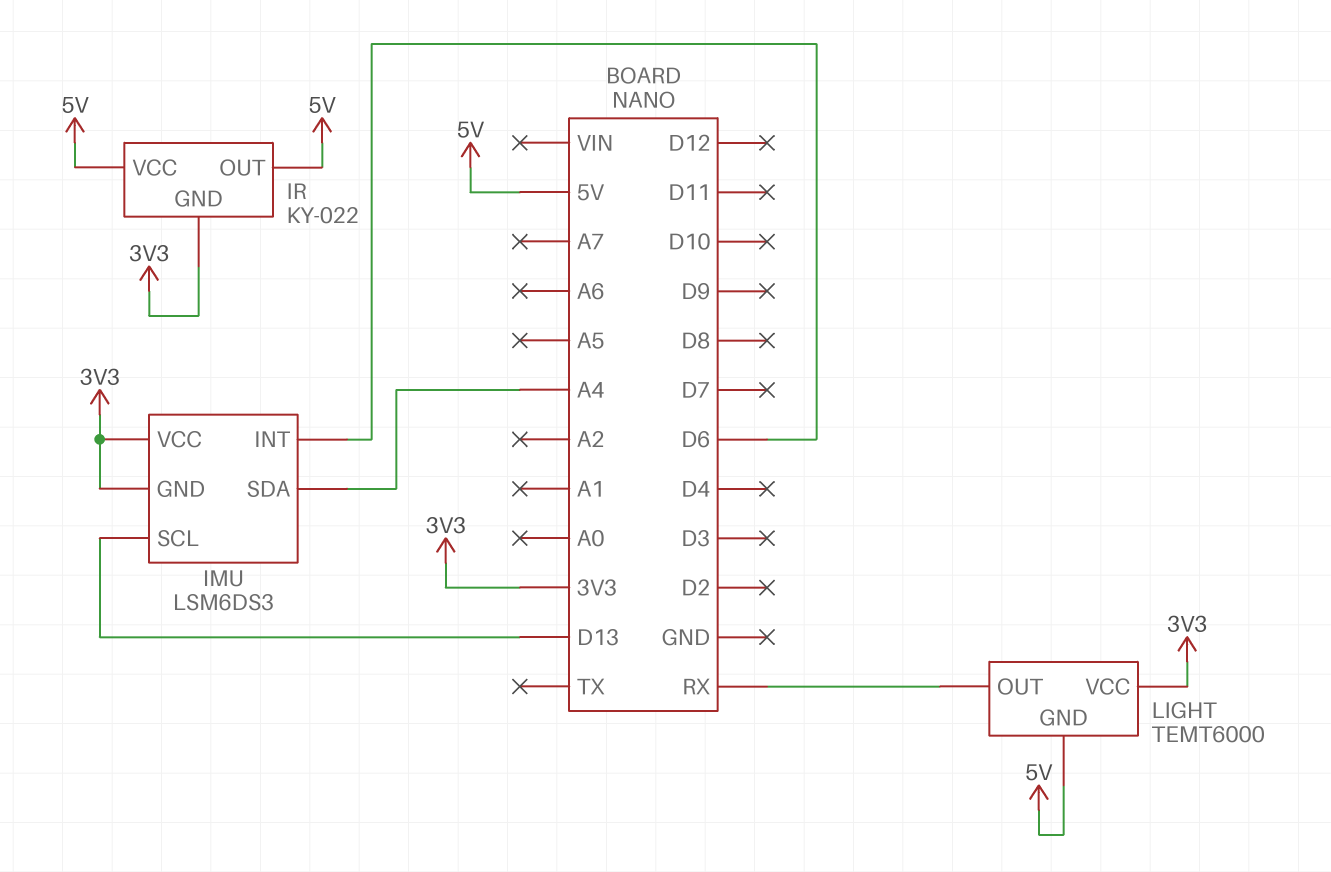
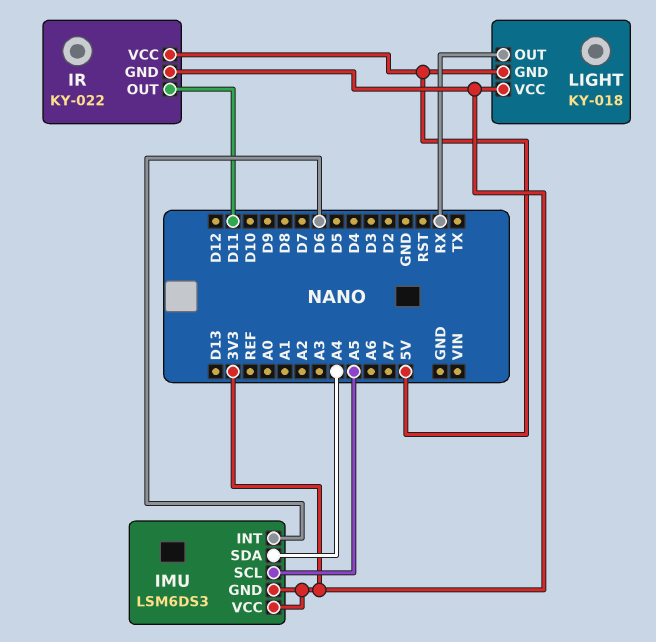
IMU pin SCL: D13 -> A5
IR pin OUT: 5V -> D11
LIGHT: TEMT6000 -> KY-018

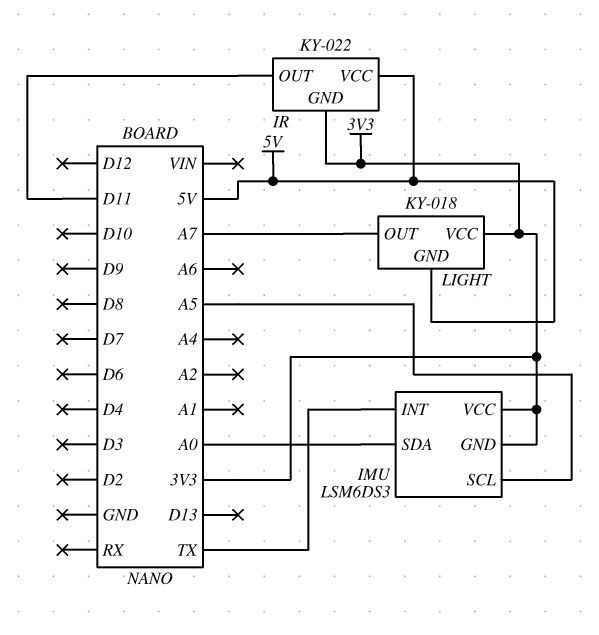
IMU pin INT: D6 -> TX
IMU pin SDA: A4 -> A0
LIGHT pin OUT: RX -> A7

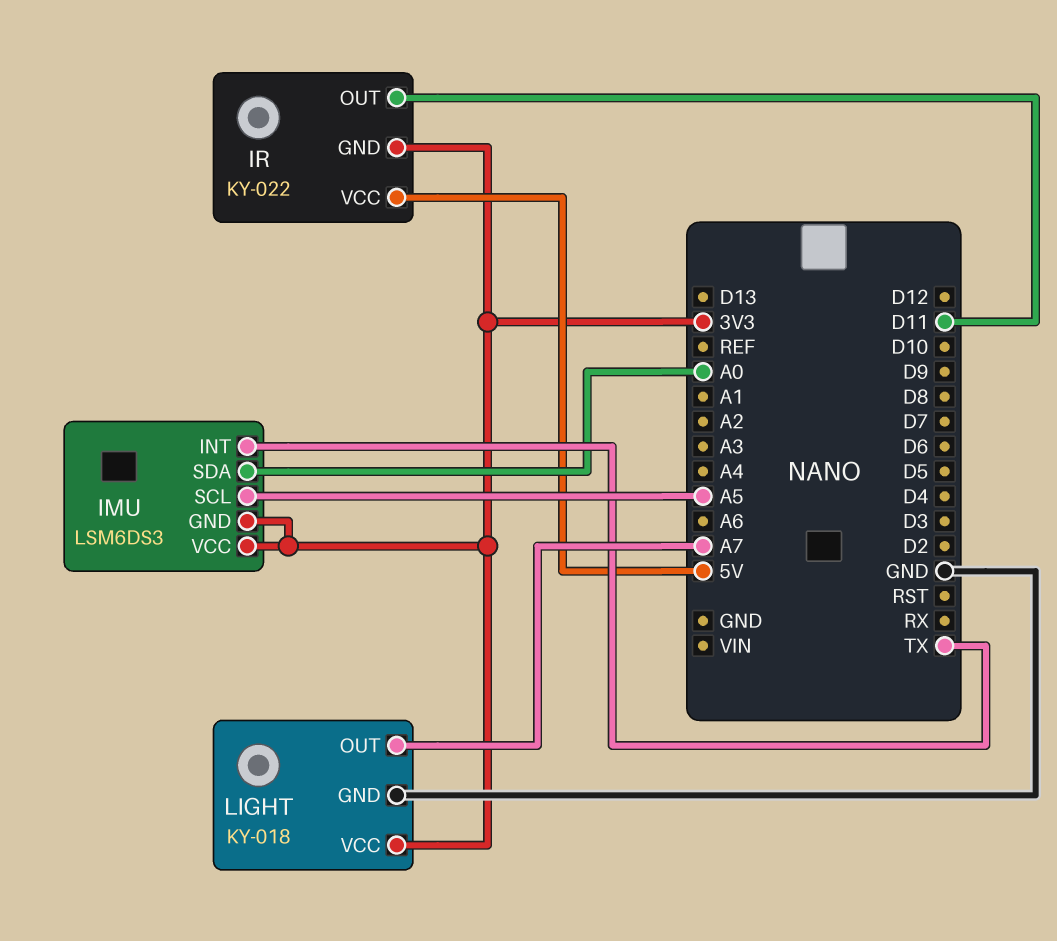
LIGHT pin GND: 5V -> GND

